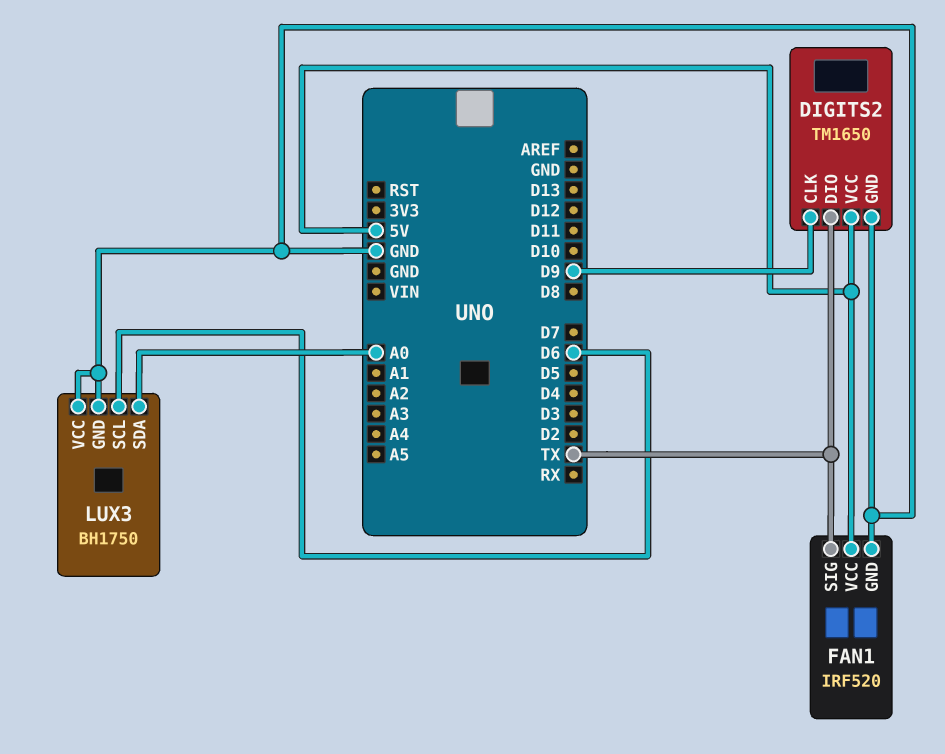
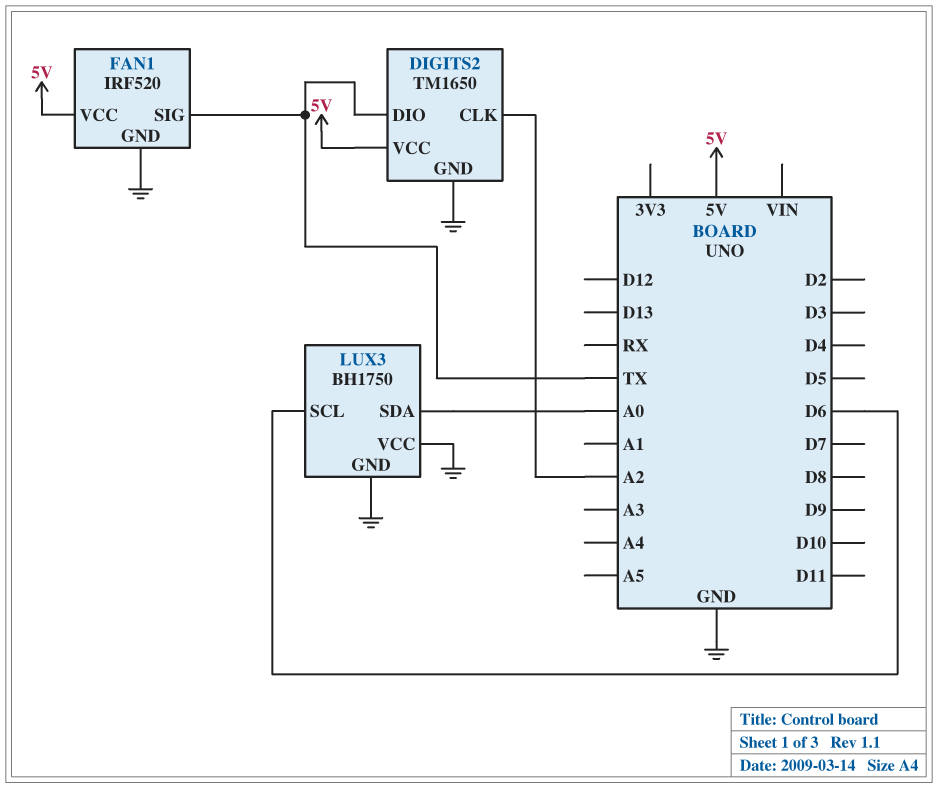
DIGITS2 pin CLK: D9 -> A2

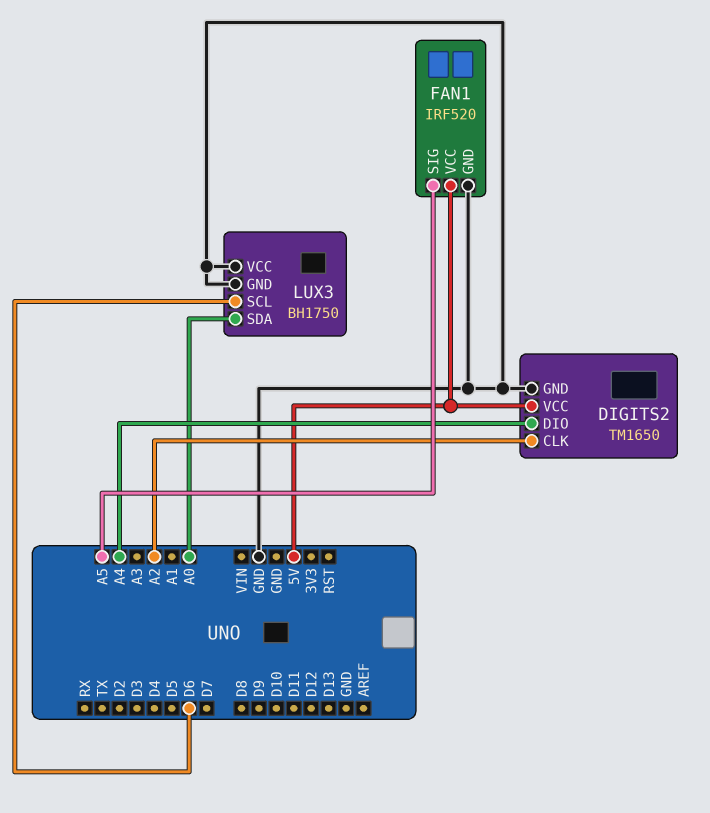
DIGITS2 pin DIO: TX -> A4
FAN1 pin SIG: TX -> A5

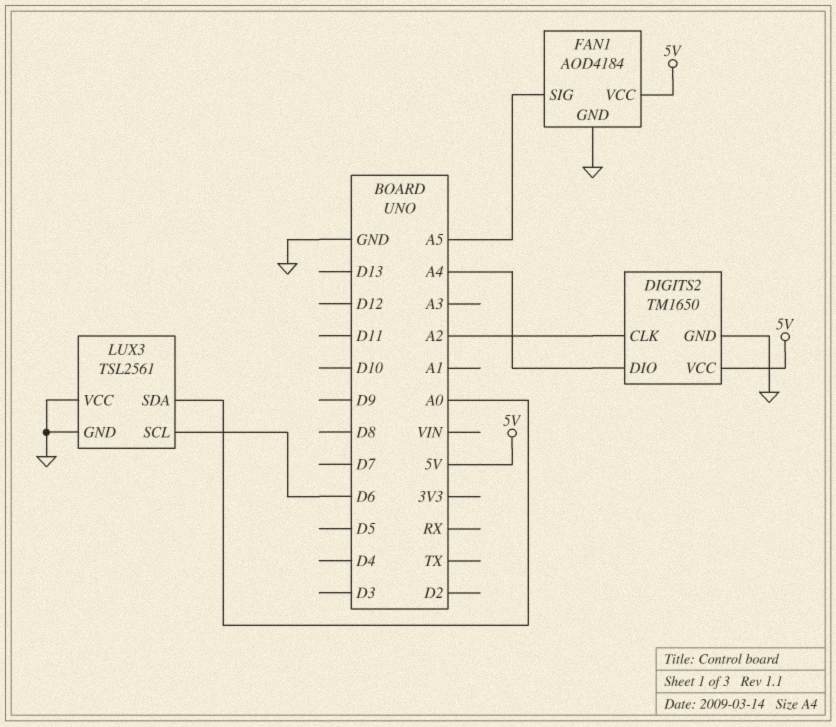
FAN1: IRF520 -> AOD4184
LUX3: BH1750 -> TSL2561

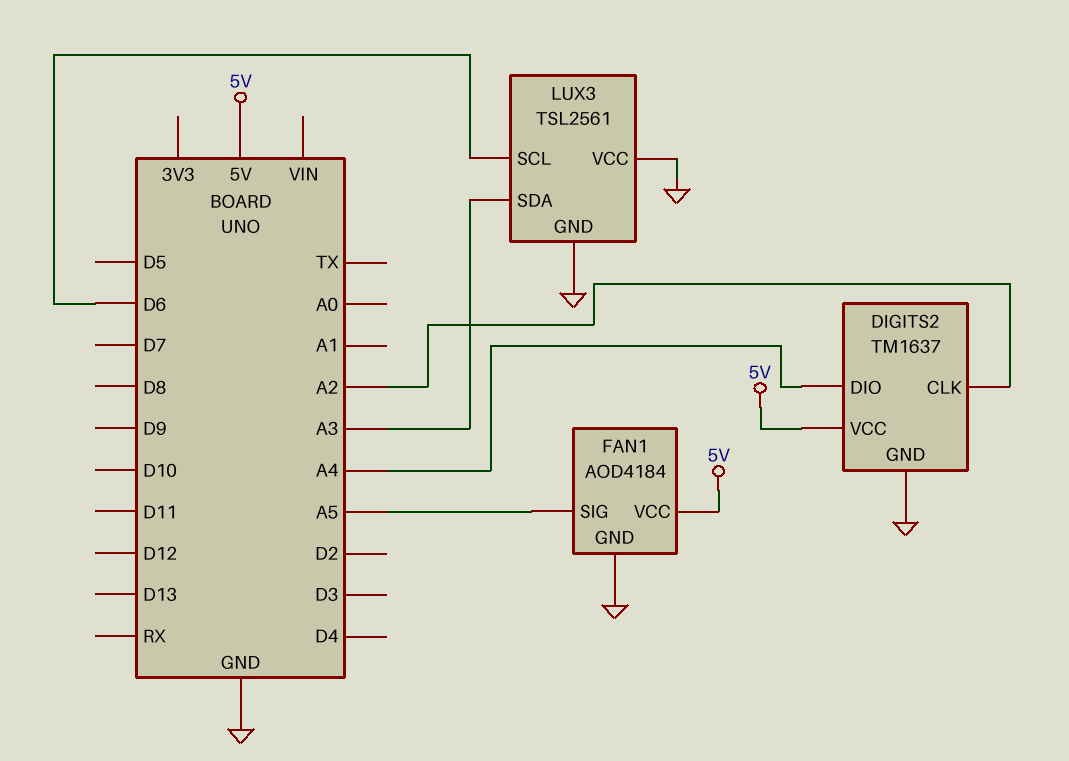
DIGITS2: TM1650 -> TM1637
LUX3 pin SDA: A0 -> A3

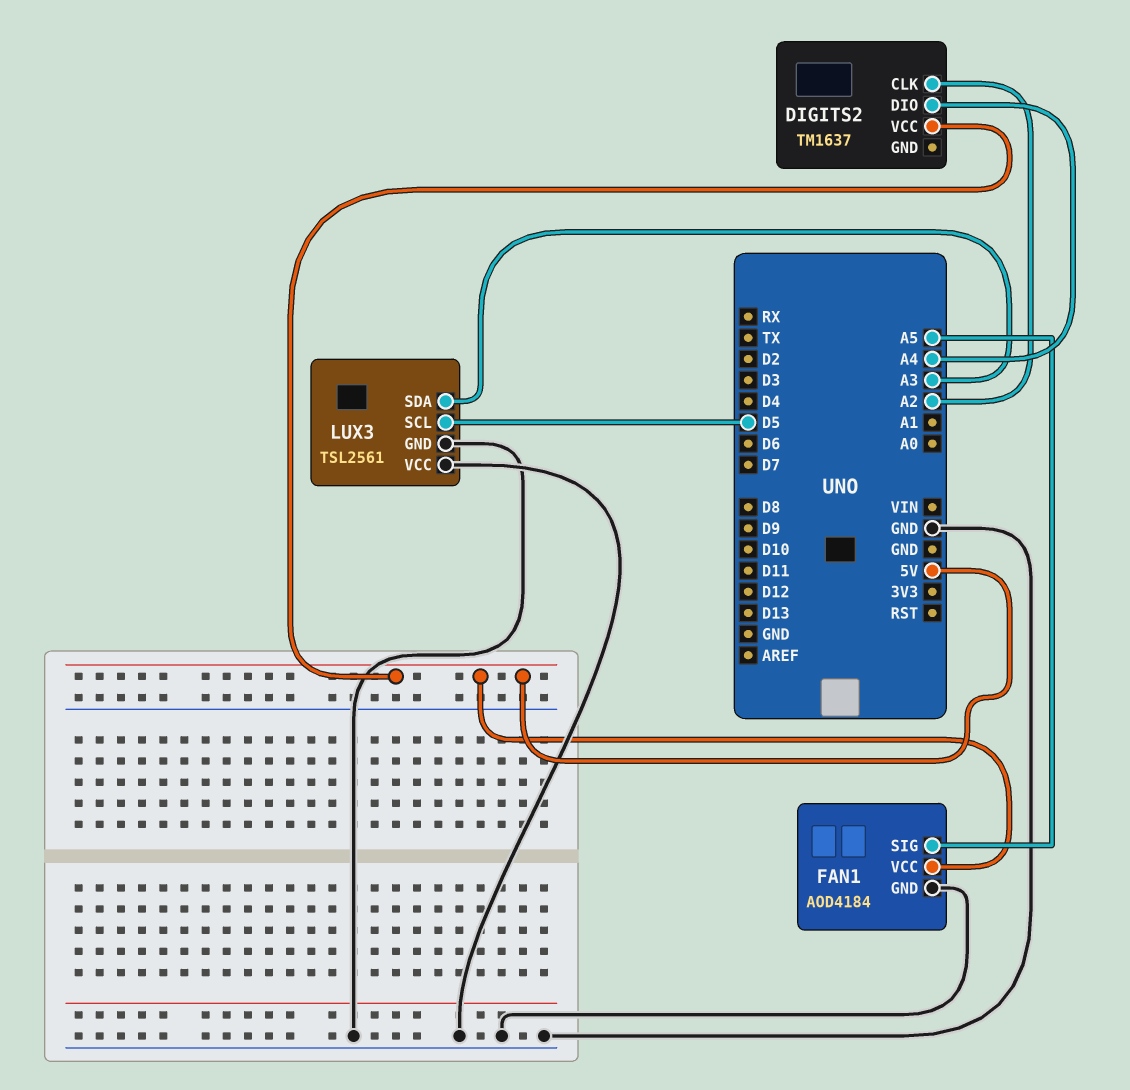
DIGITS2 pin GND: GND -> none
LUX3 pin SCL: D6 -> D5

